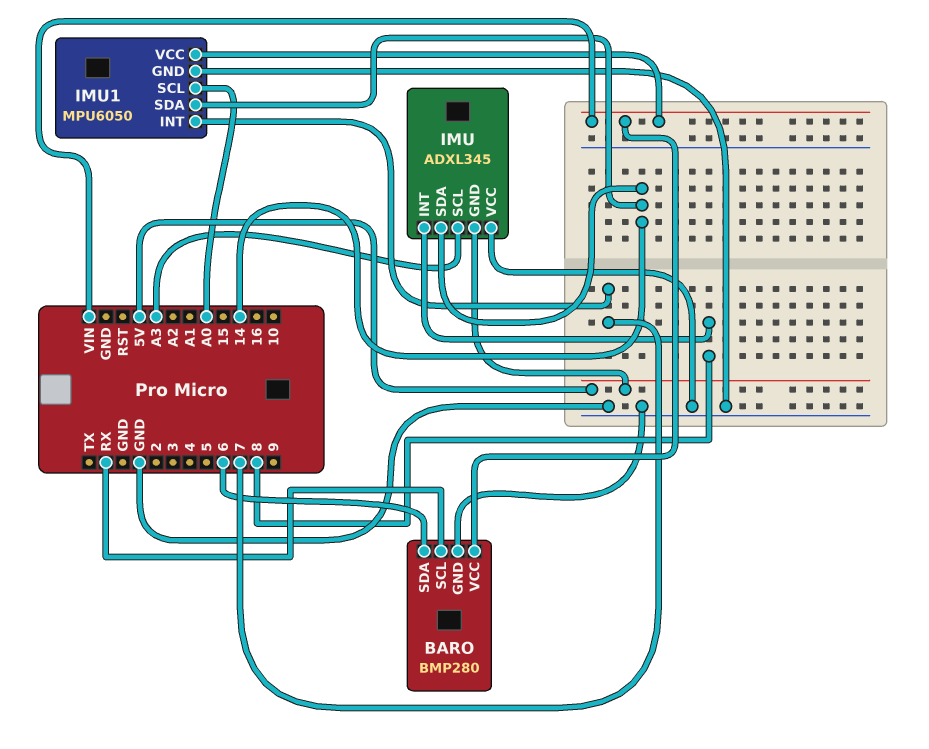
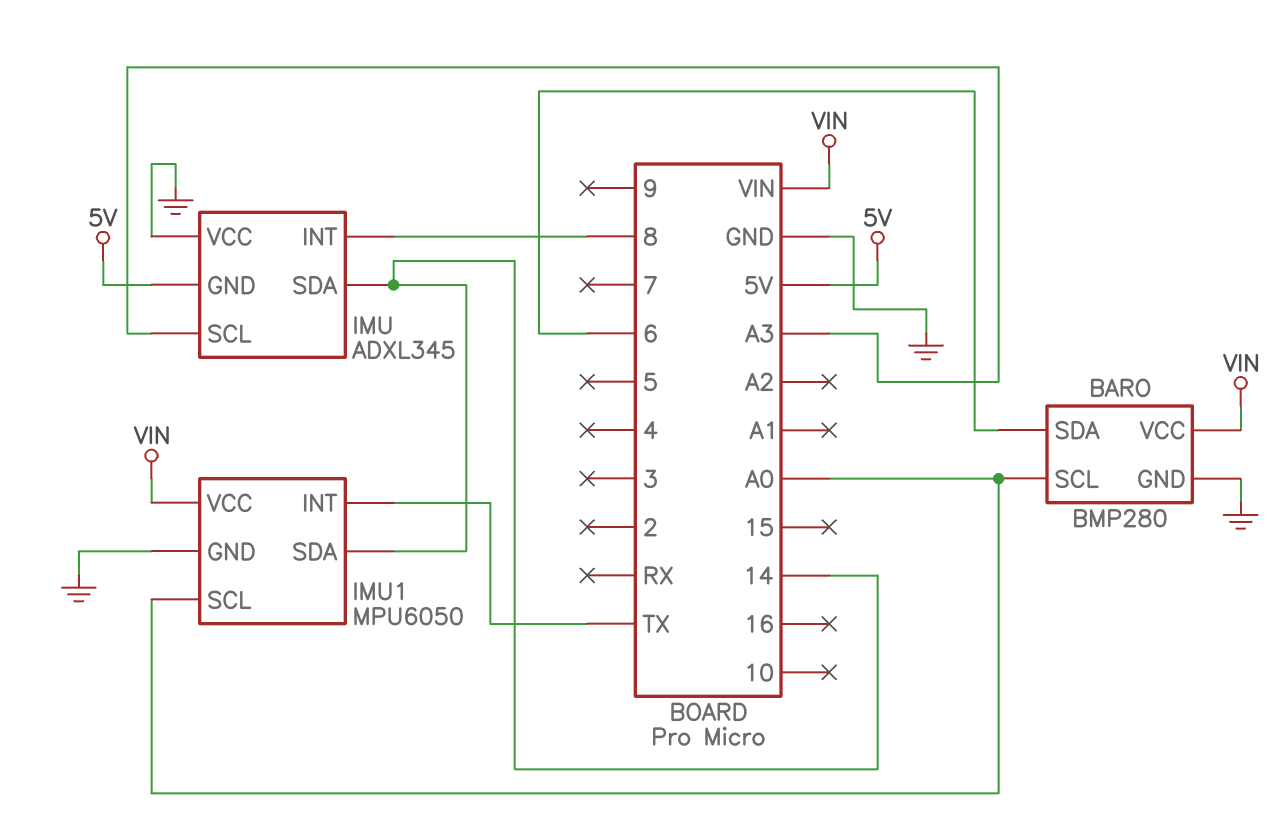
BARO pin SCL: RX -> A0
IMU1 pin INT: 7 -> TX

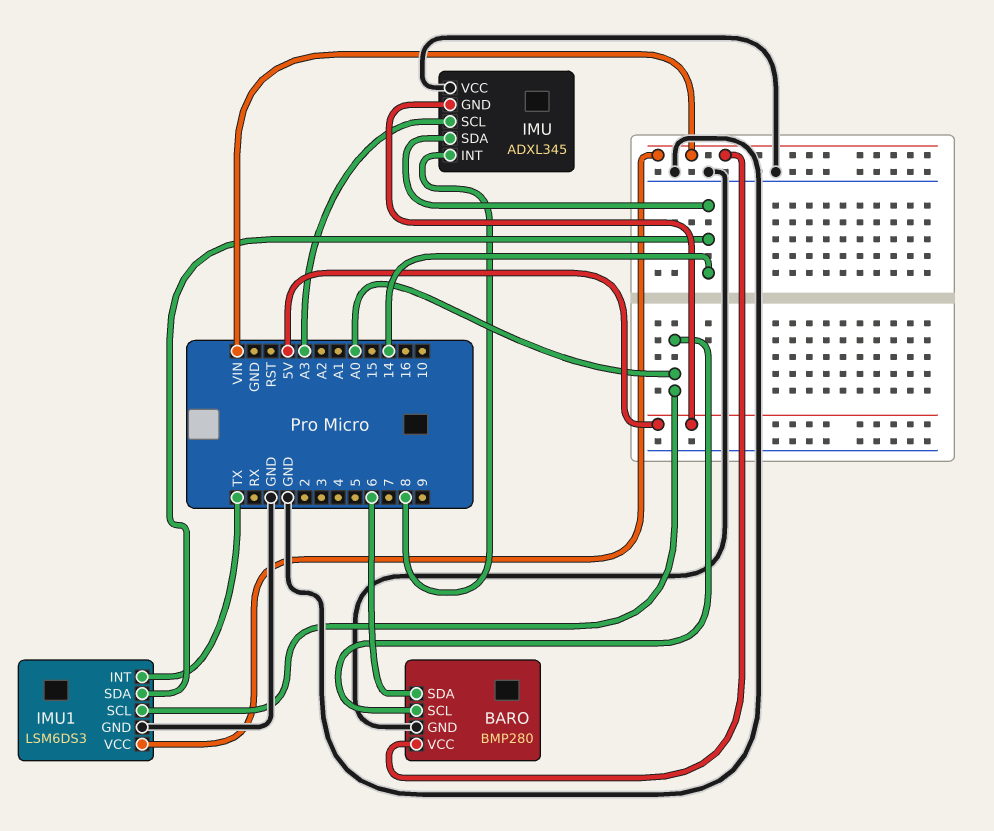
IMU1: MPU6050 -> LSM6DS3

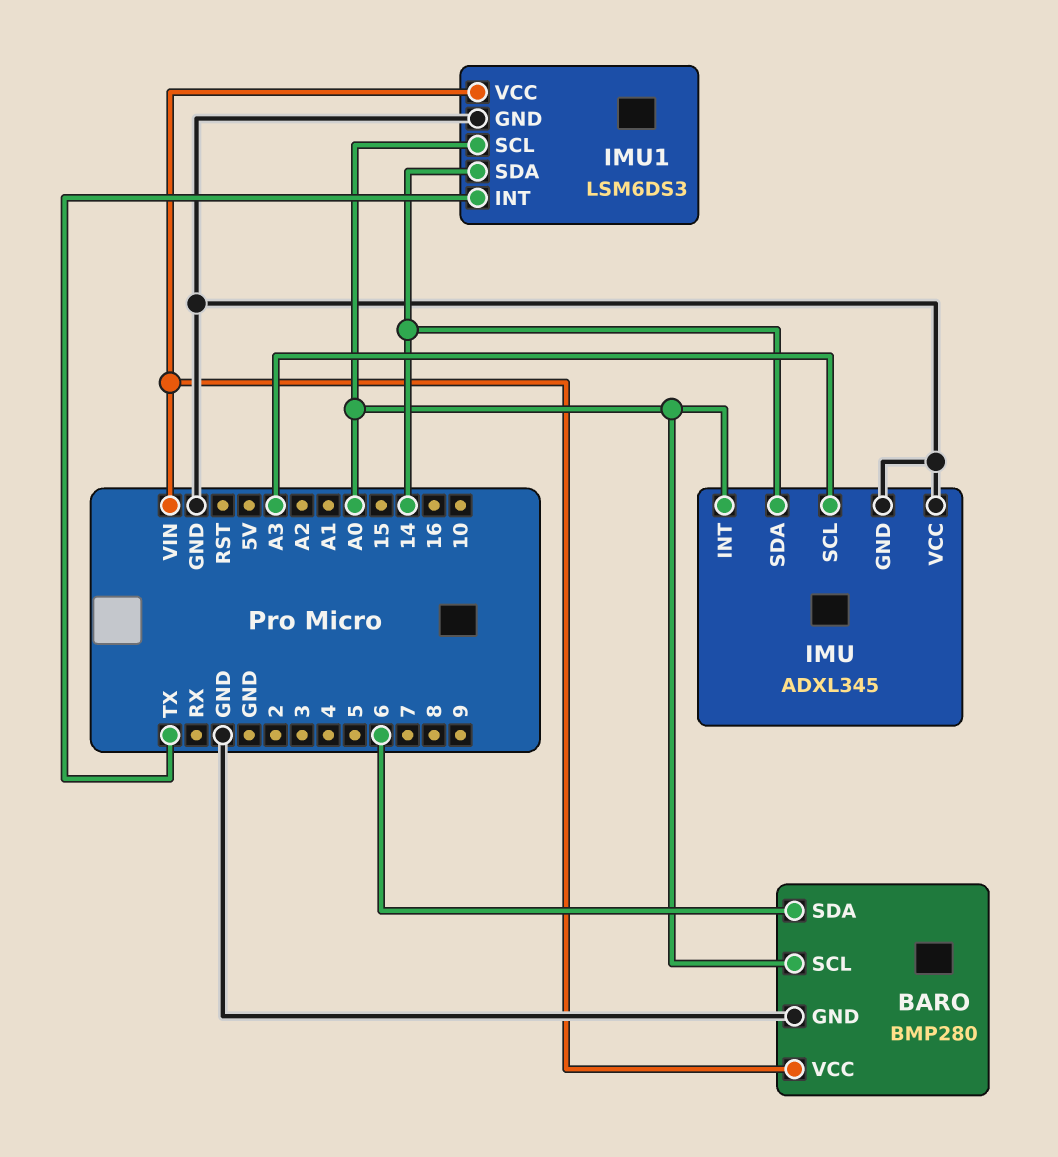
IMU pin GND: 5V -> GND
IMU pin INT: 8 -> A0

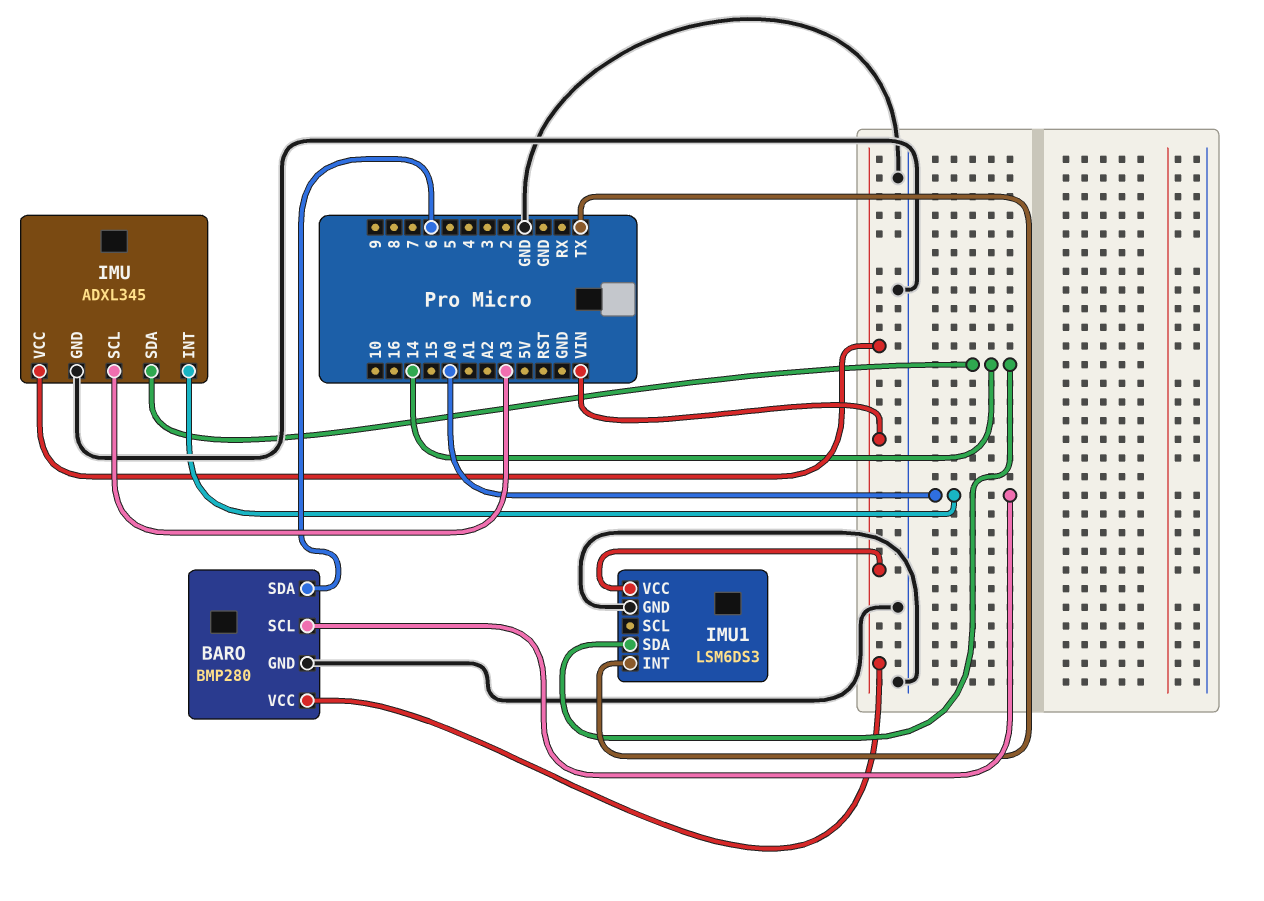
IMU pin VCC: GND -> VIN
IMU1 pin SCL: A0 -> none

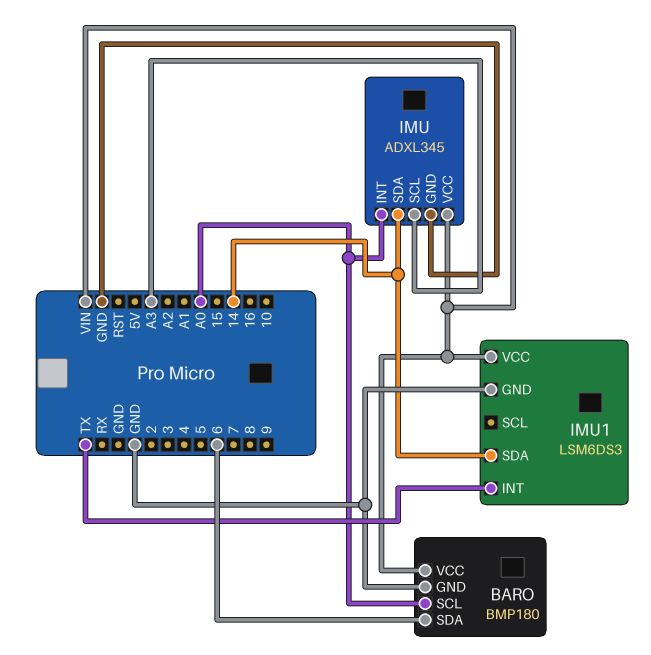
BARO: BMP280 -> BMP180

